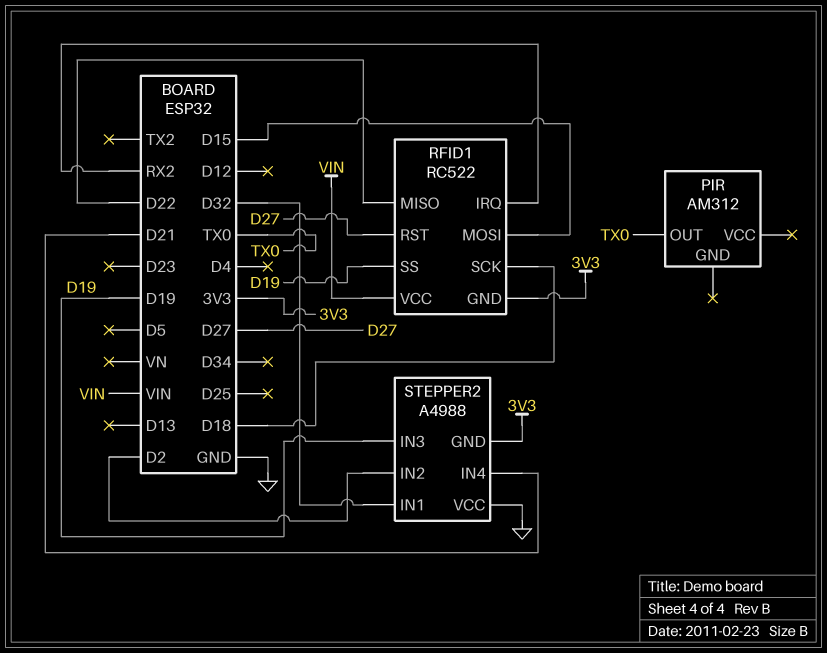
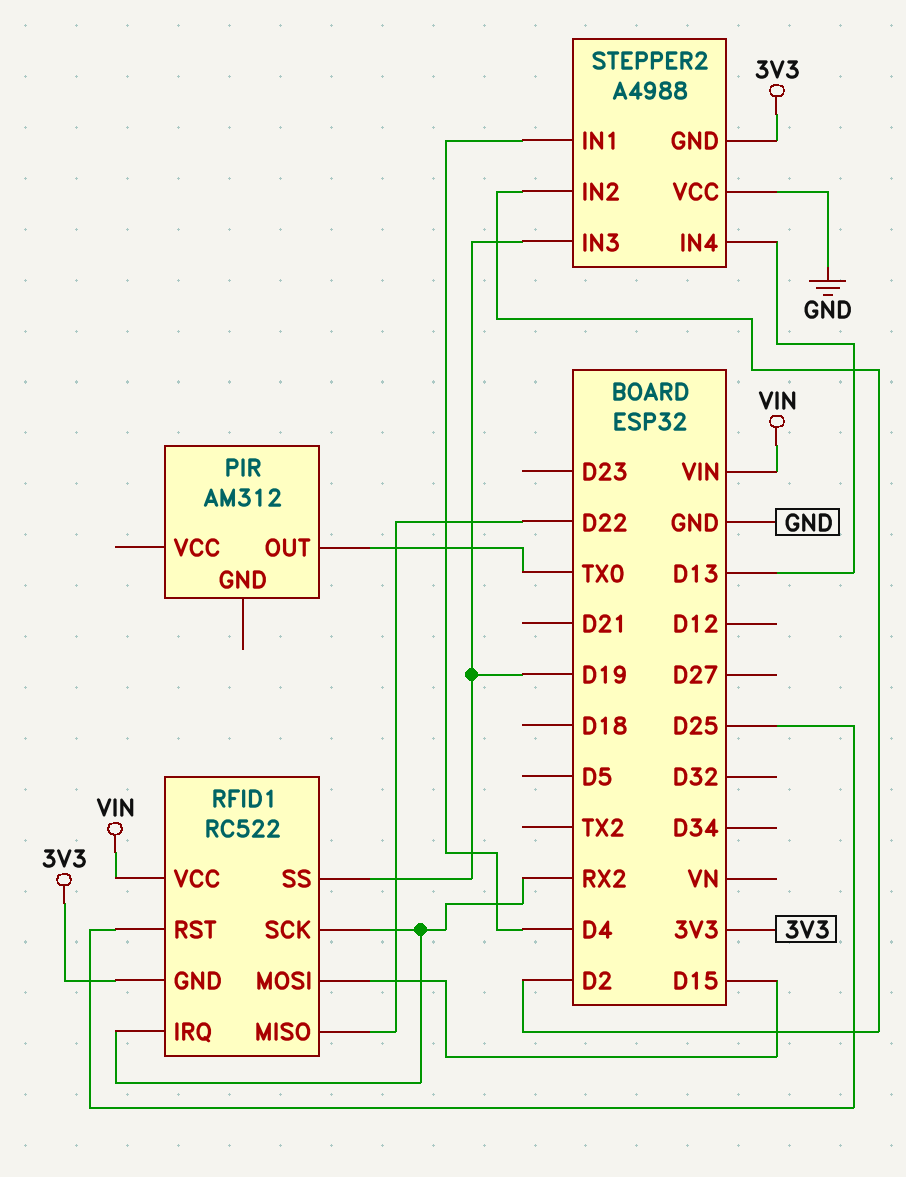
RFID1 pin RST: D27 -> D25
RFID1 pin SCK: D18 -> RX2
STEPPER2 pin IN1: D32 -> D4
STEPPER2 pin IN4: D21 -> D13

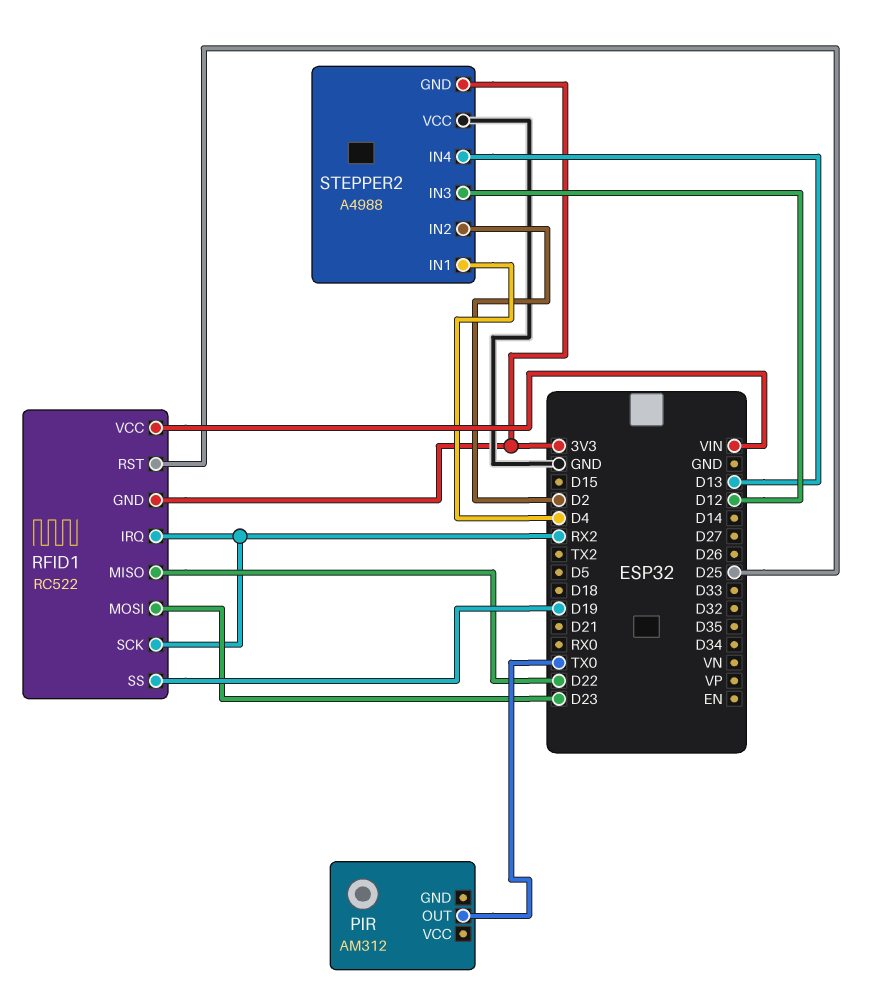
RFID1 pin MOSI: D15 -> D23
STEPPER2 pin IN3: D19 -> D12

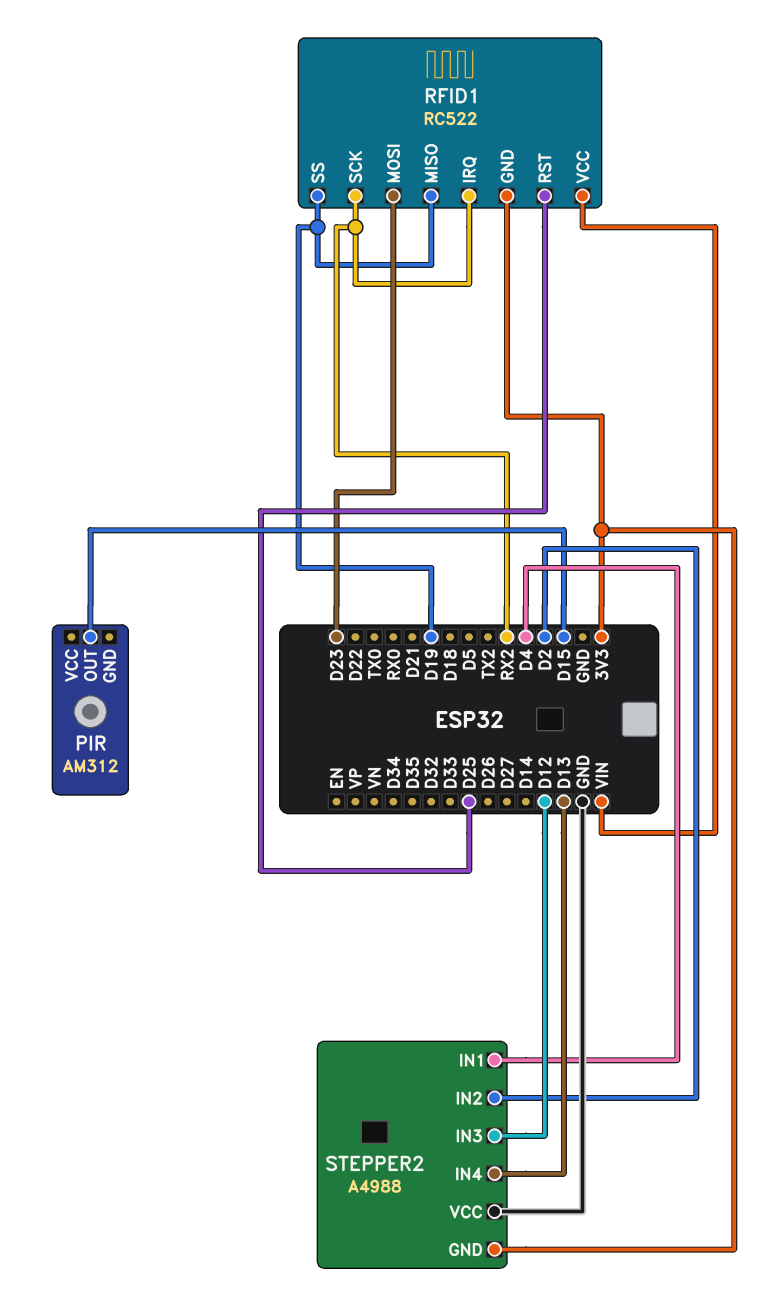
PIR pin OUT: TX0 -> D15
RFID1 pin MISO: D22 -> D19

